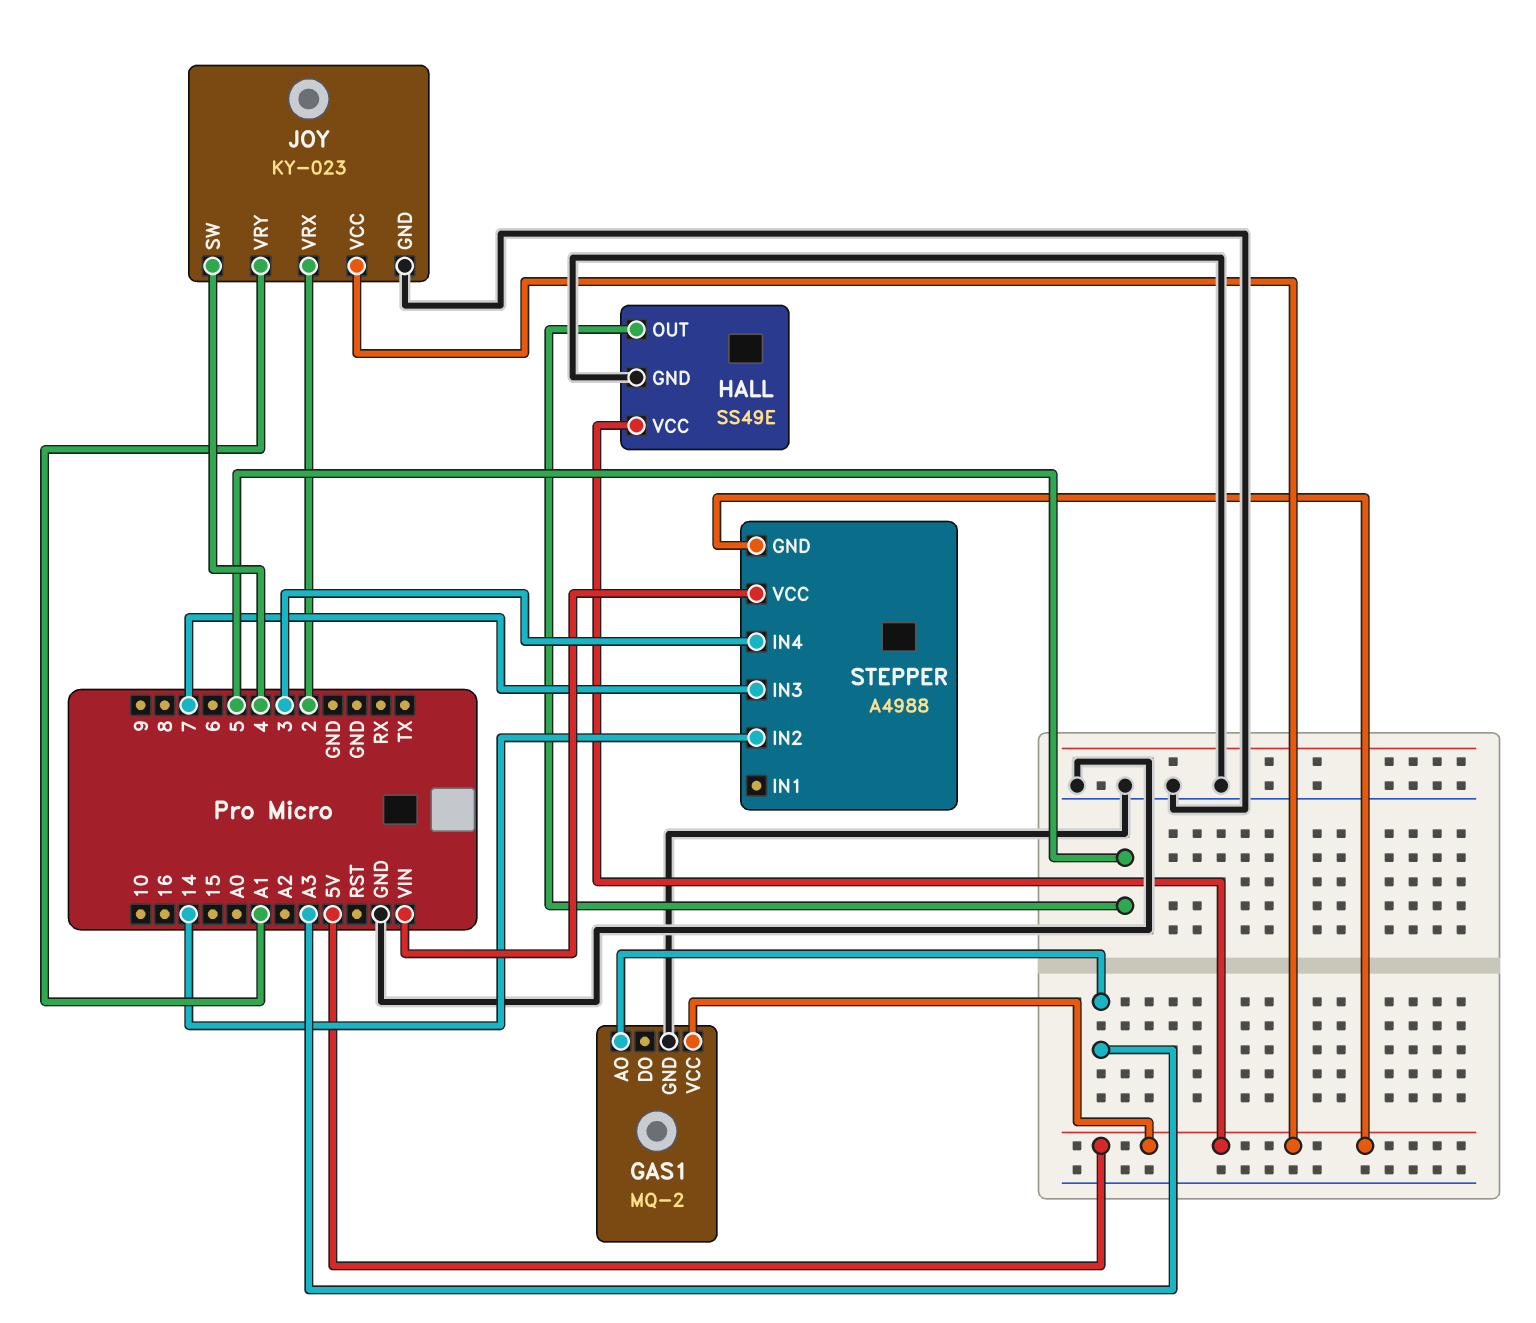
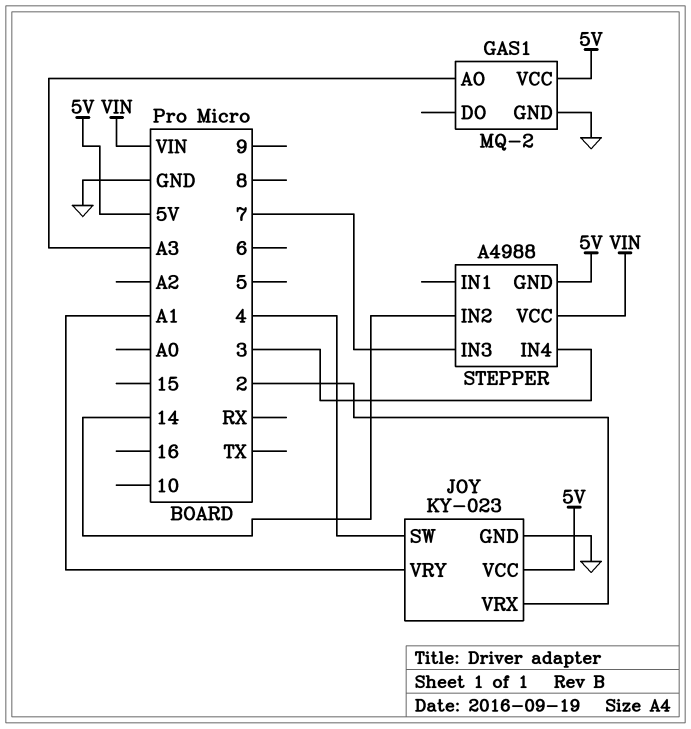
HALL: SS49E -> none
HALL pin GND: GND -> none
HALL pin OUT: 5 -> none
HALL pin VCC: 5V -> none

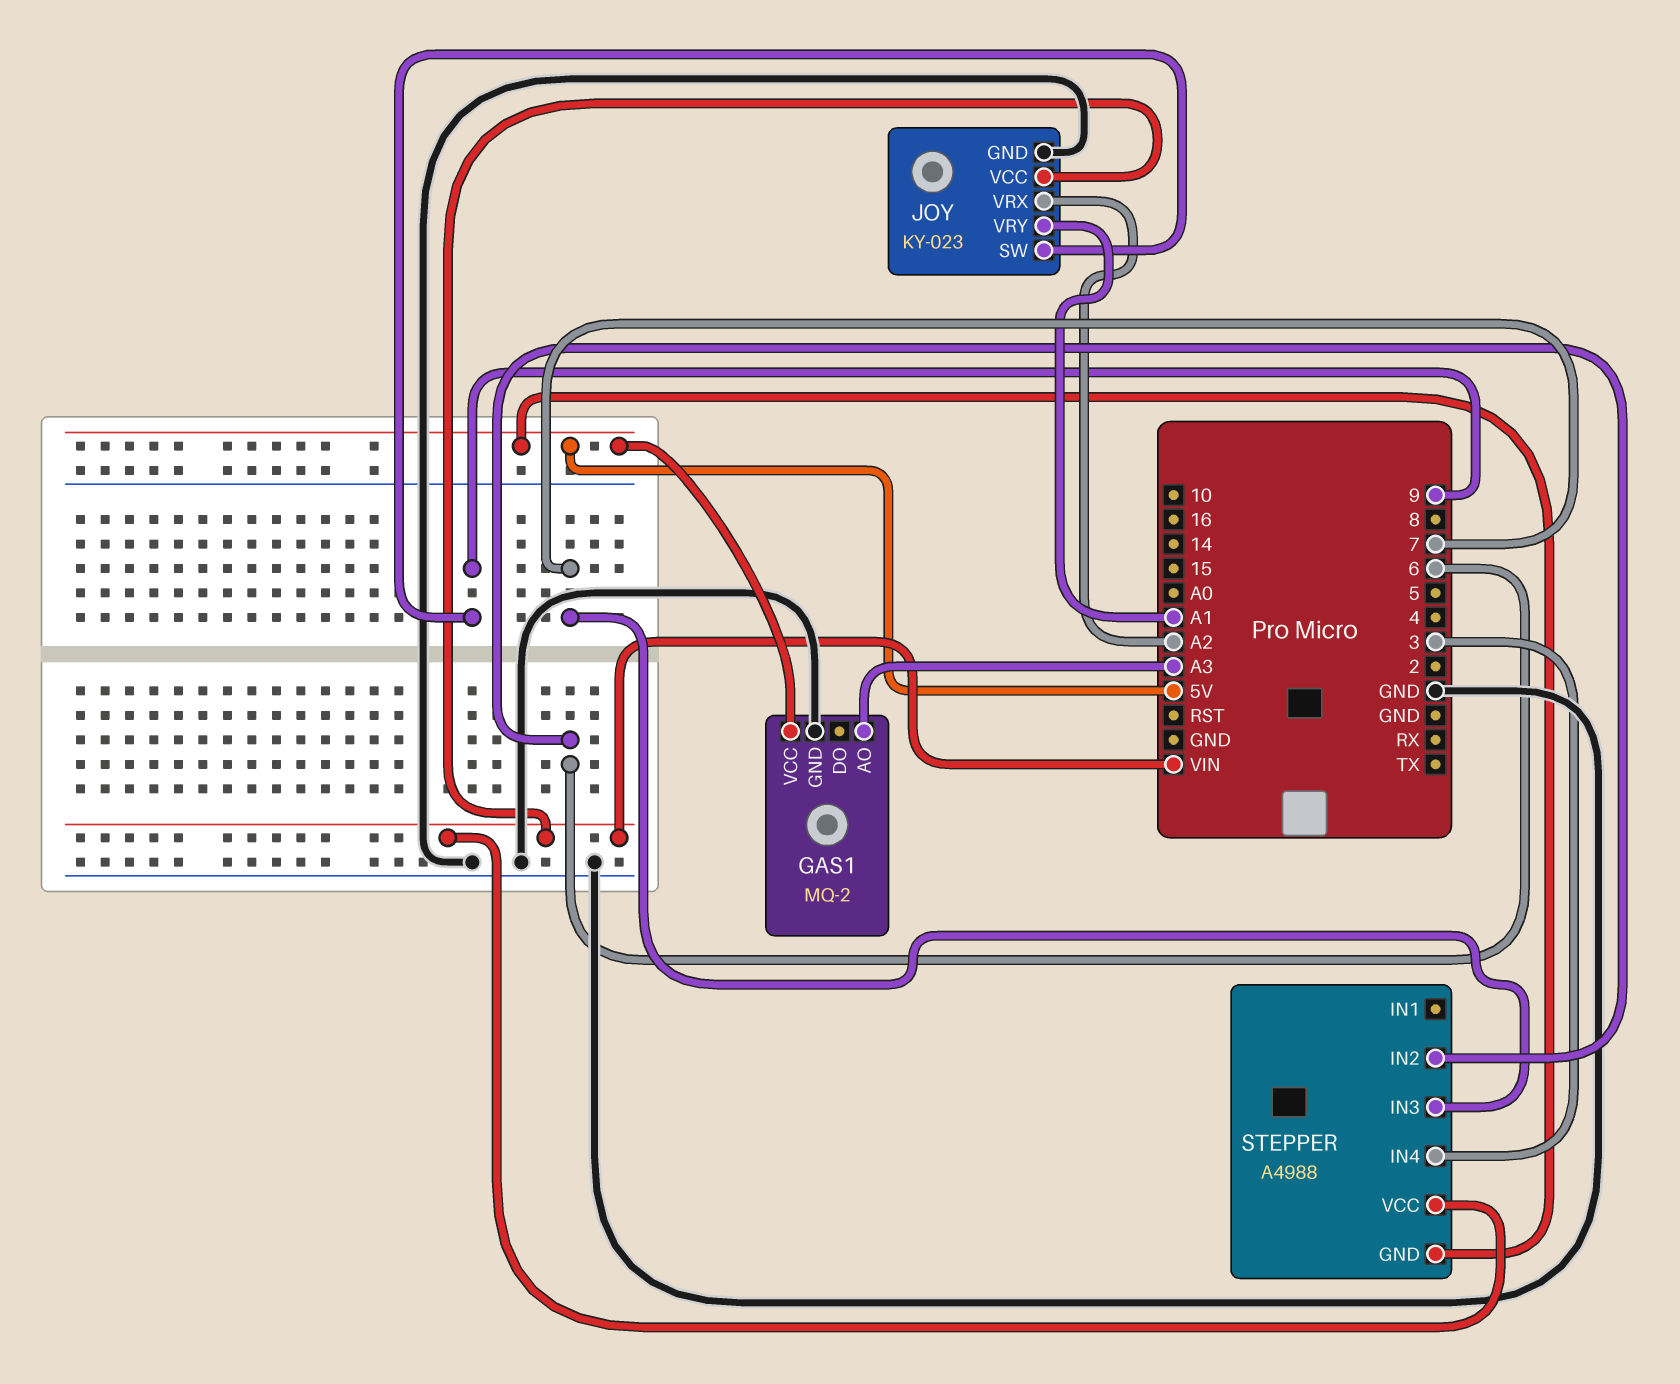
JOY pin SW: 4 -> 9
JOY pin VCC: 5V -> VIN
JOY pin VRX: 2 -> A2
STEPPER pin IN2: 14 -> 6

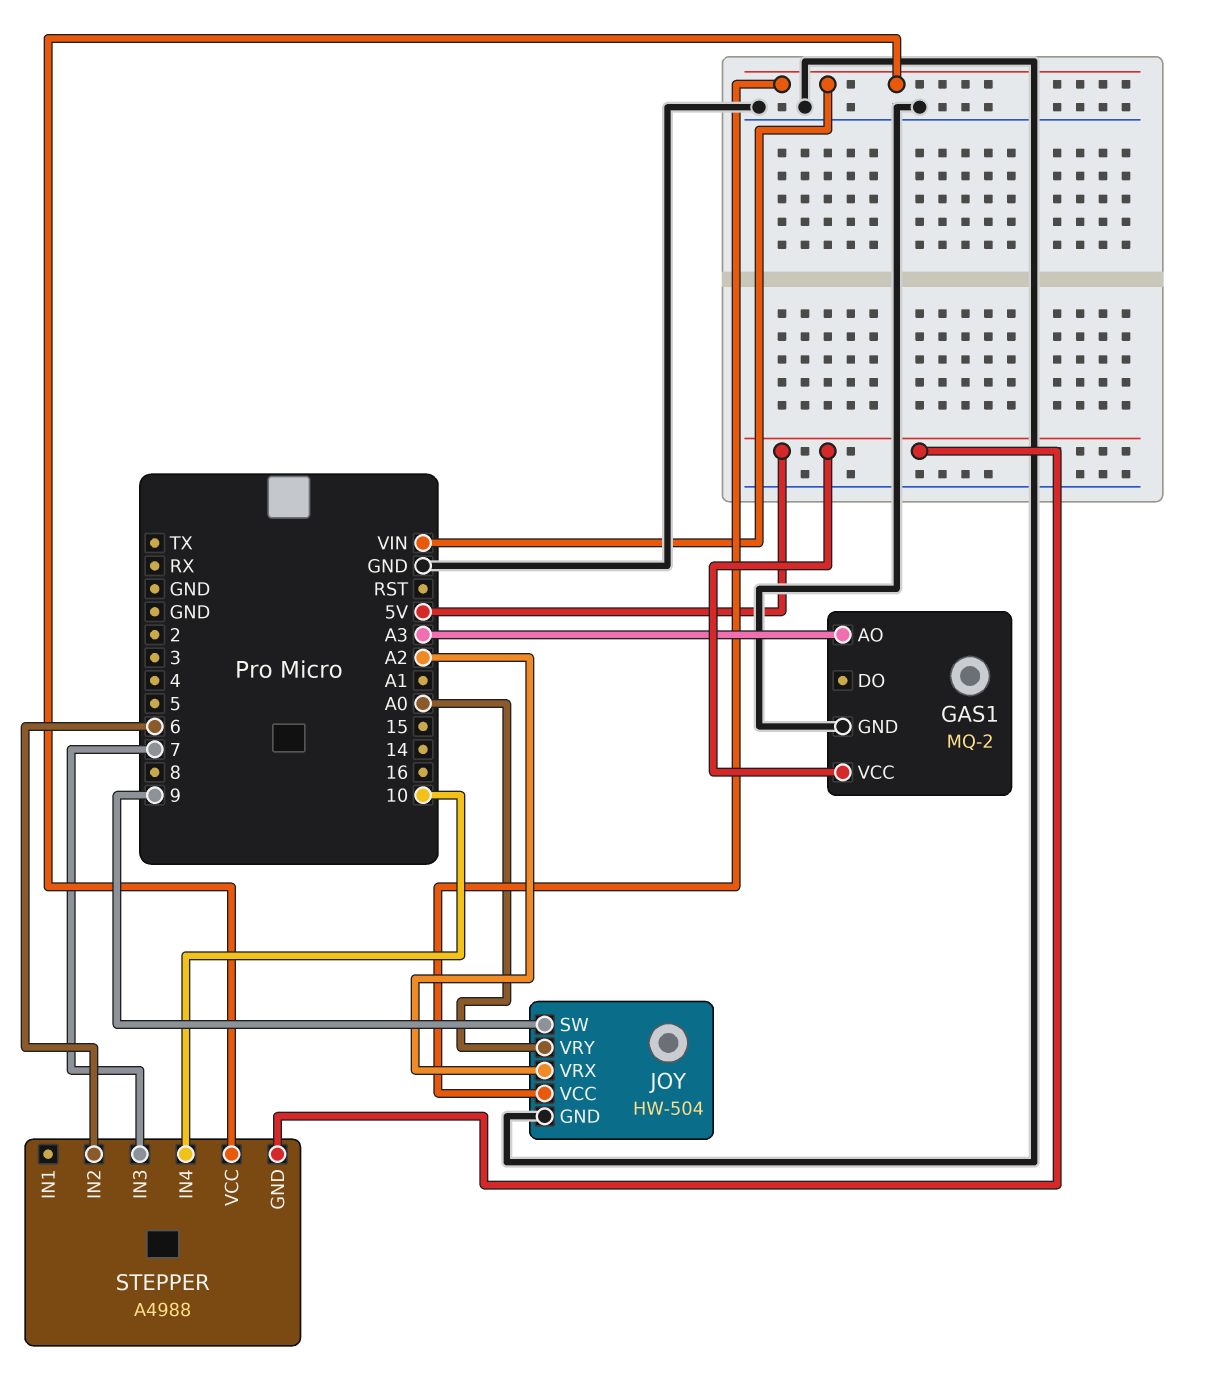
JOY: KY-023 -> HW-504
JOY pin VRY: A1 -> A0
STEPPER pin IN4: 3 -> 10

